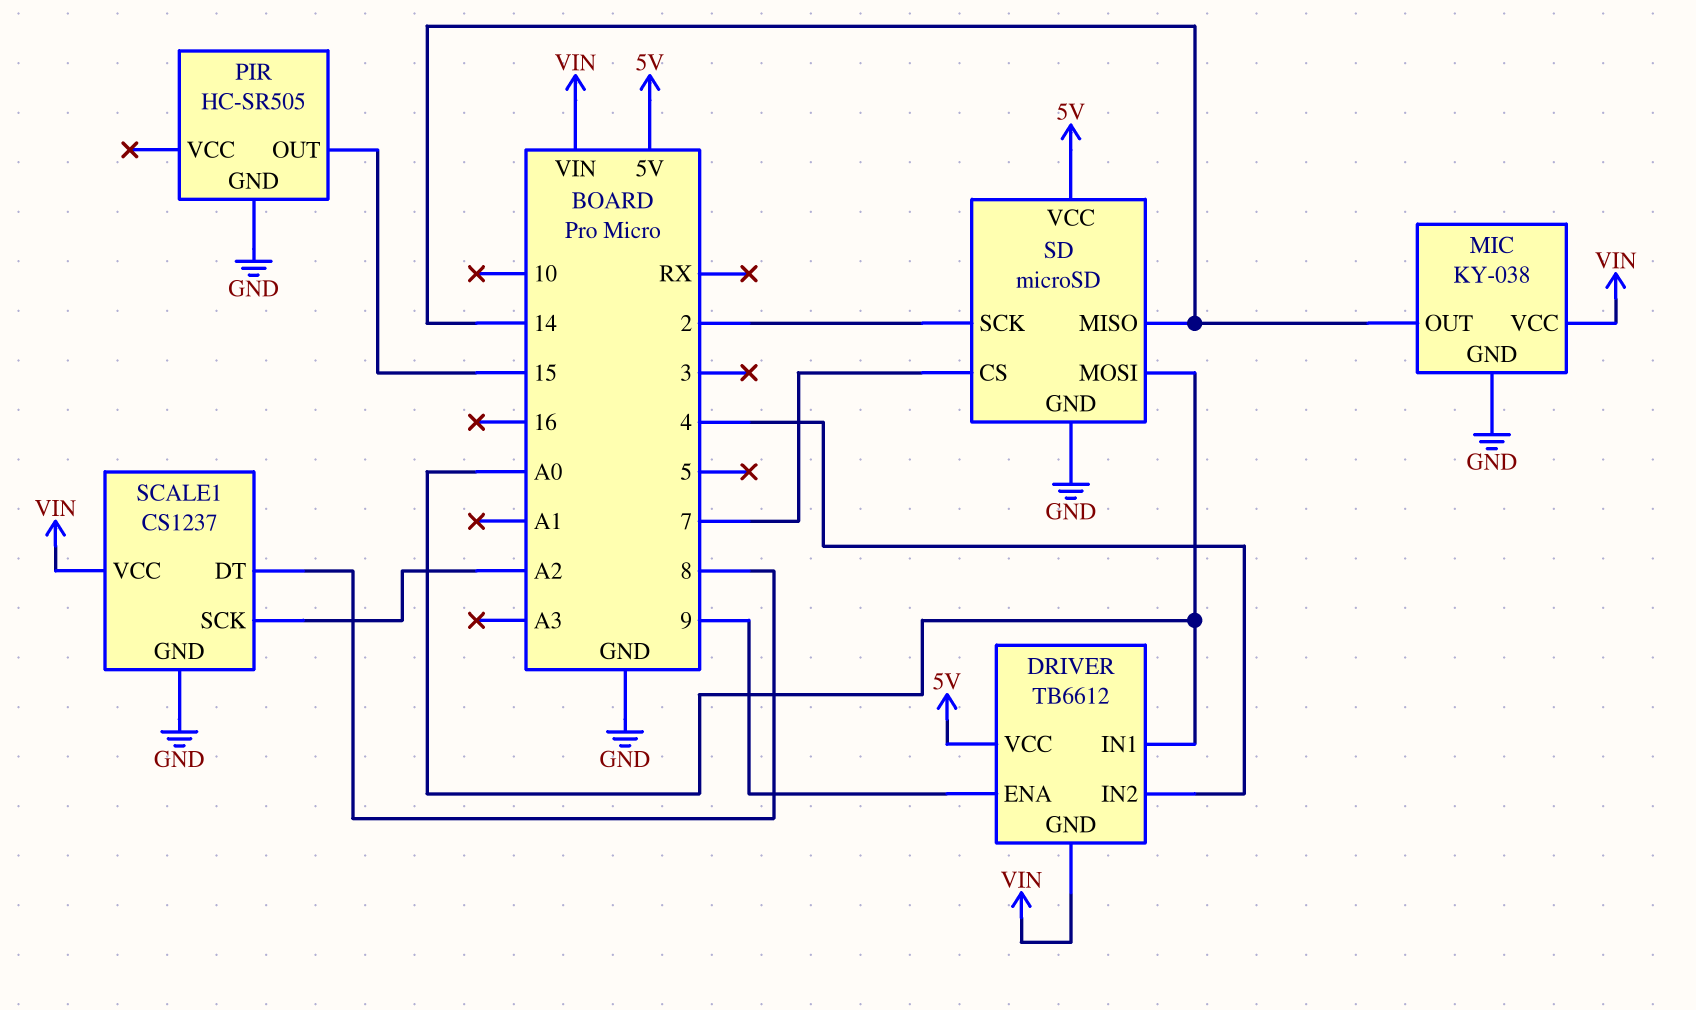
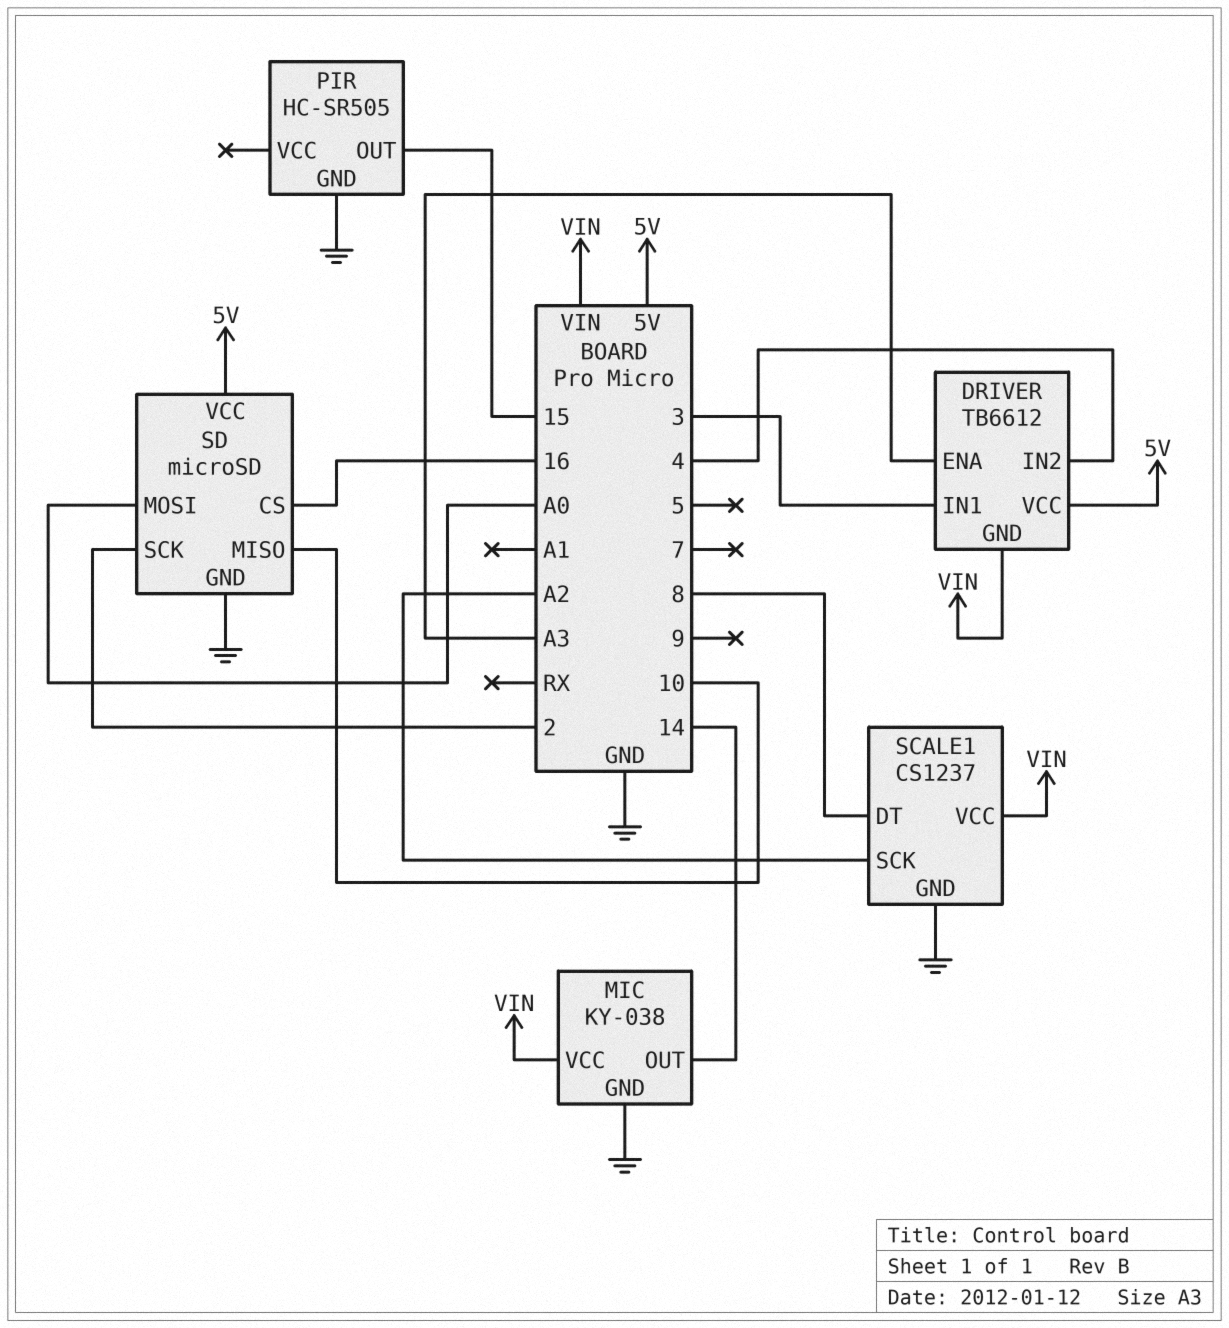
DRIVER pin ENA: 9 -> A3
DRIVER pin IN1: A0 -> 3
SD pin CS: 7 -> 16
SD pin MISO: 14 -> 10

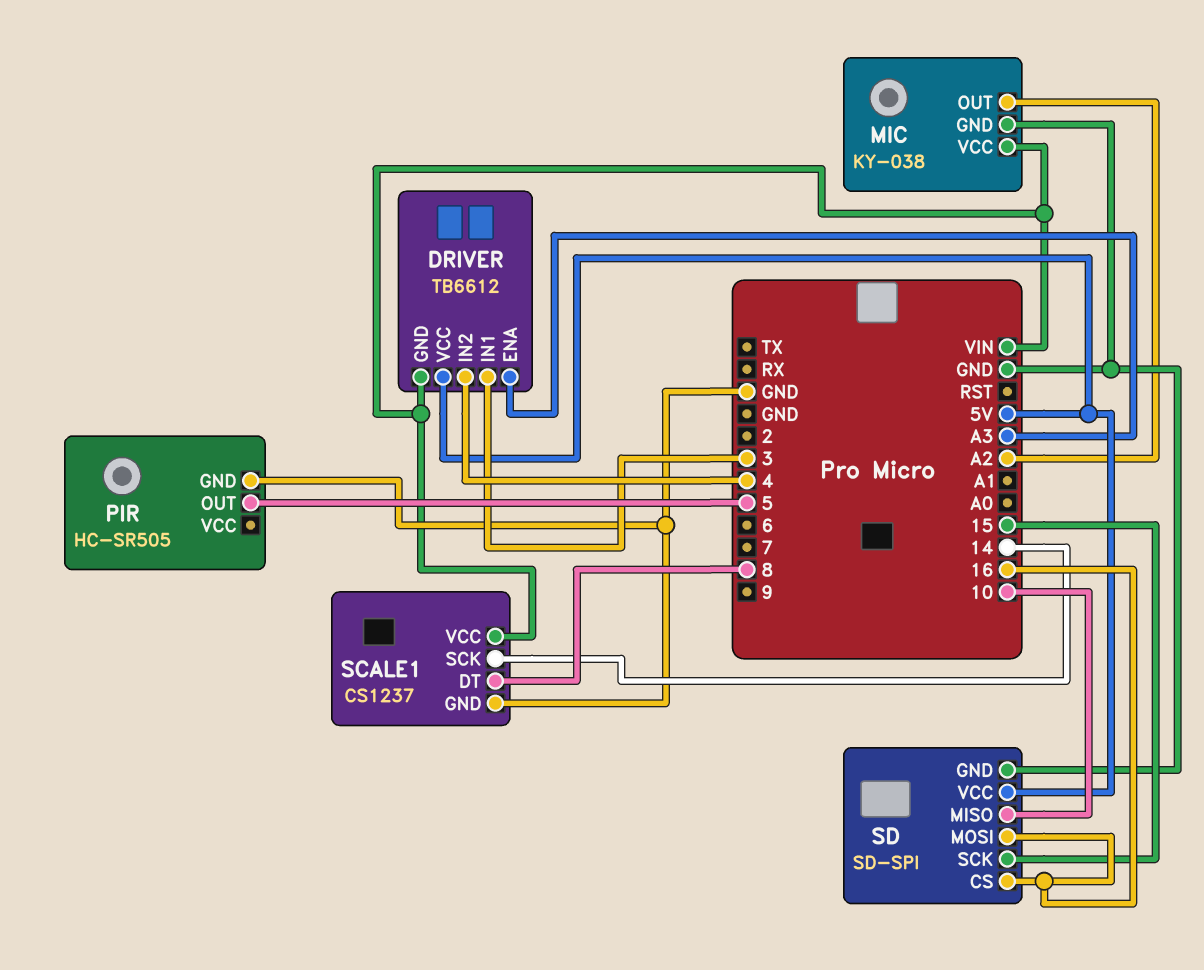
MIC pin OUT: 14 -> A2
PIR pin OUT: 15 -> 5
SCALE1 pin SCK: A2 -> 14
SD: microSD -> SD-SPI
SD pin MOSI: A0 -> 16
SD pin SCK: 2 -> 15

